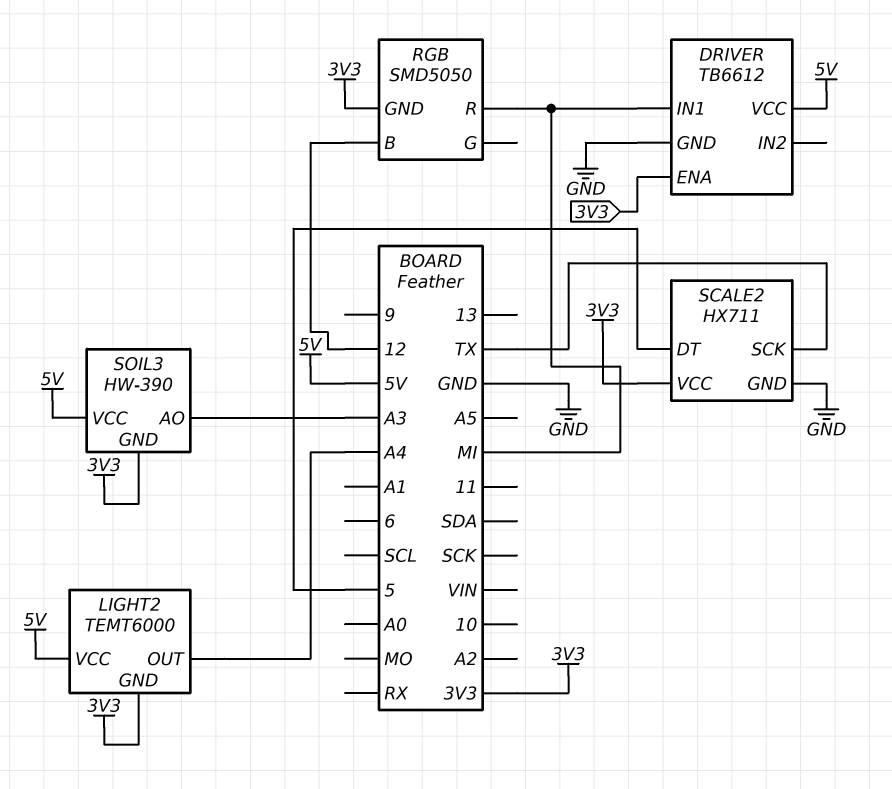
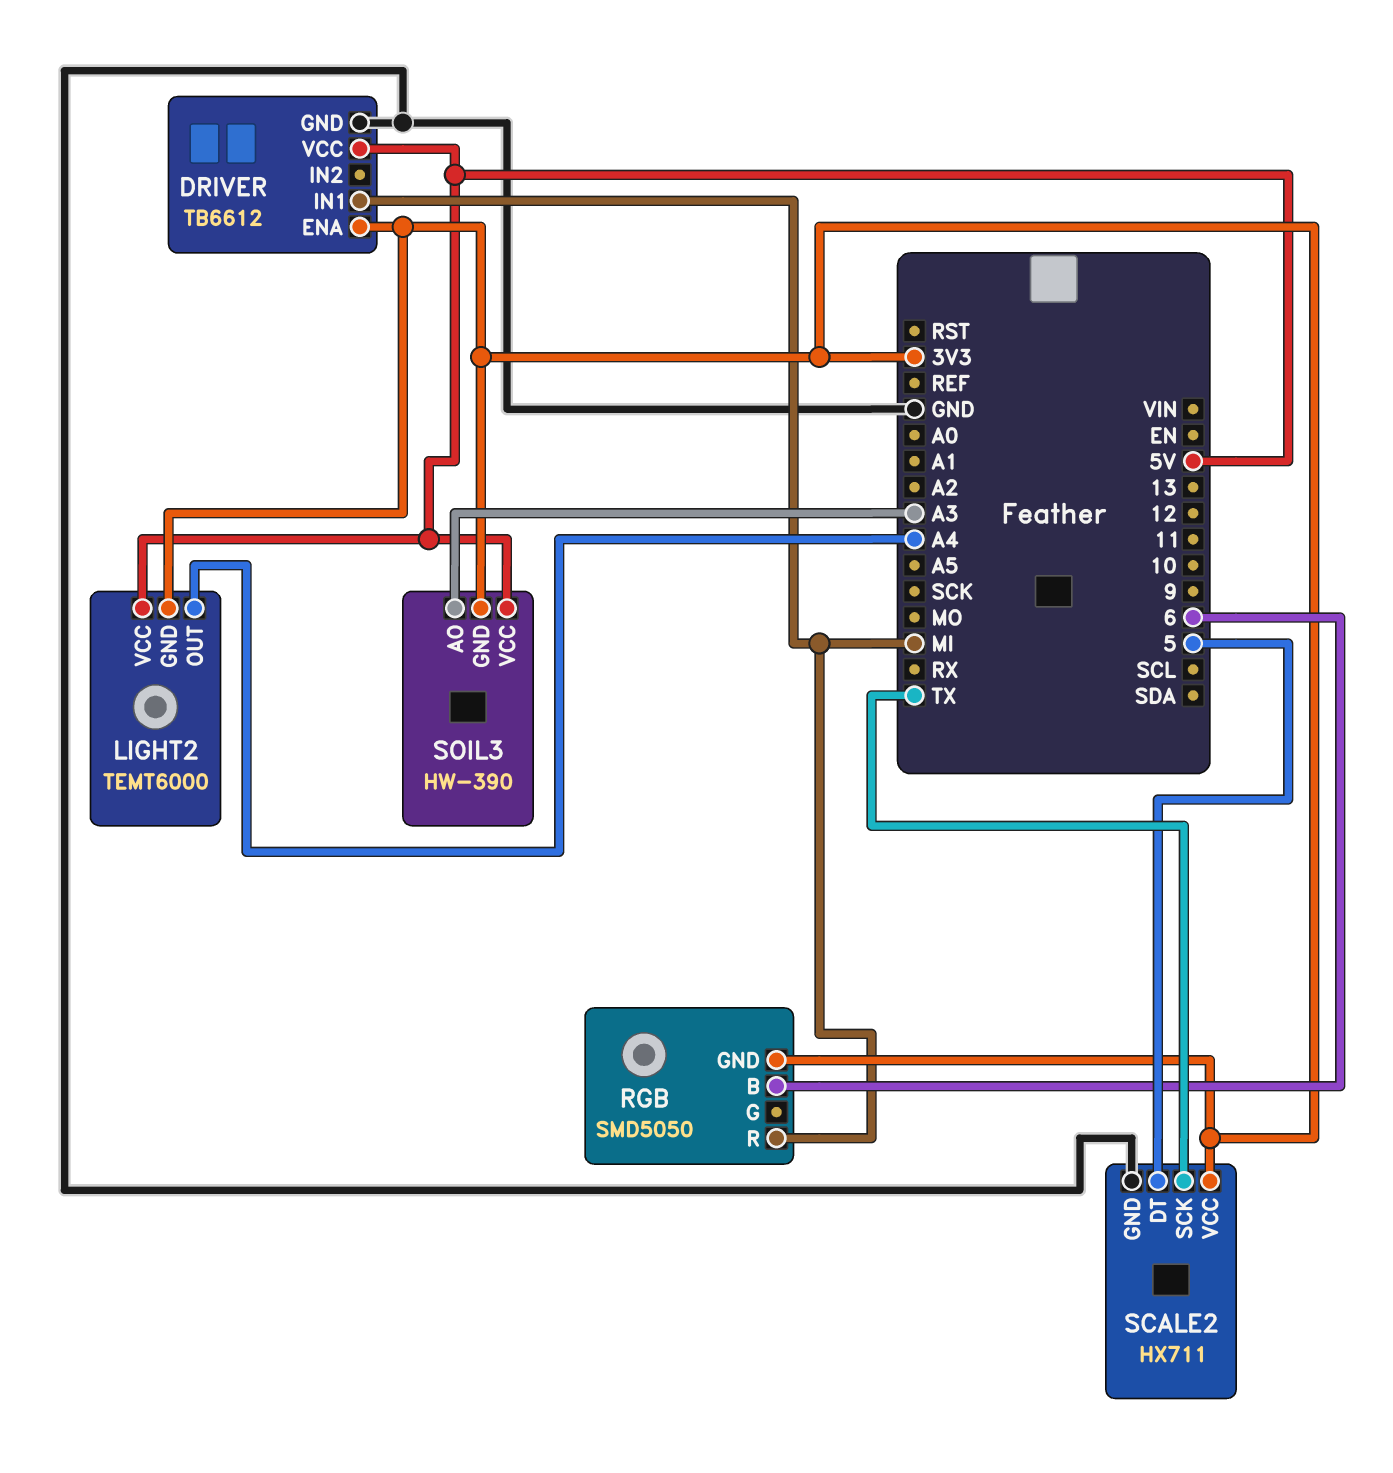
RGB pin B: 12 -> 6

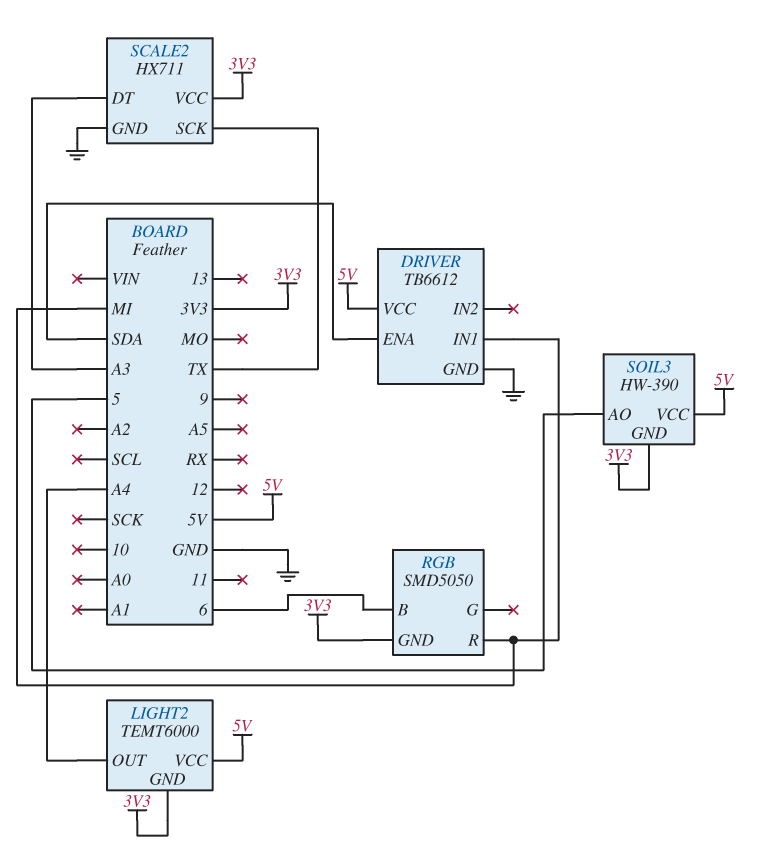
DRIVER pin ENA: 3V3 -> SDA
SCALE2 pin DT: 5 -> A3
SOIL3 pin AO: A3 -> 5

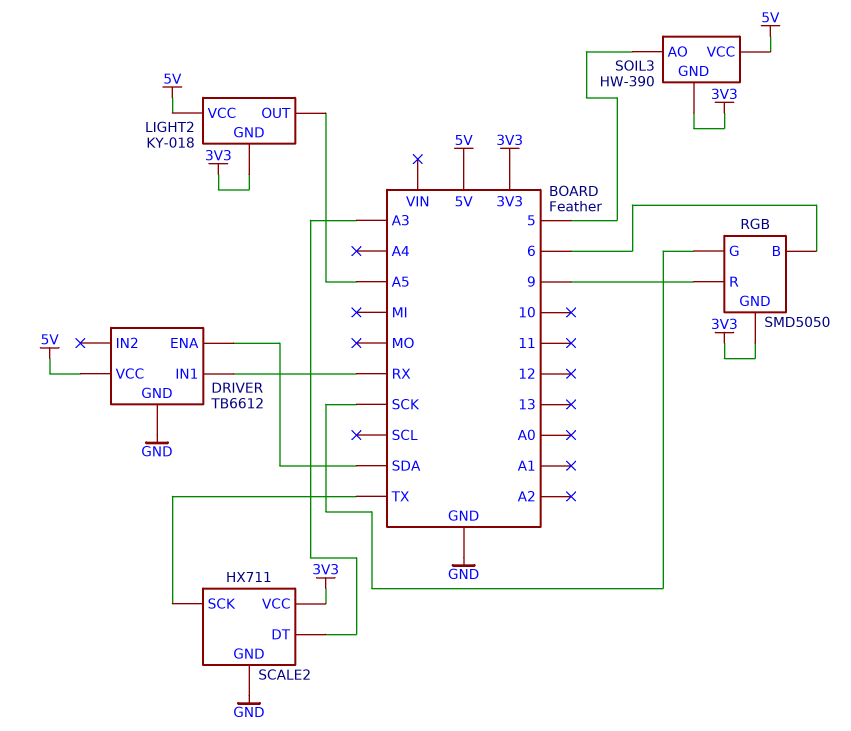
DRIVER pin IN1: MI -> RX
LIGHT2: TEMT6000 -> KY-018
LIGHT2 pin OUT: A4 -> A5
RGB pin G: none -> SCK
RGB pin R: MI -> 9

